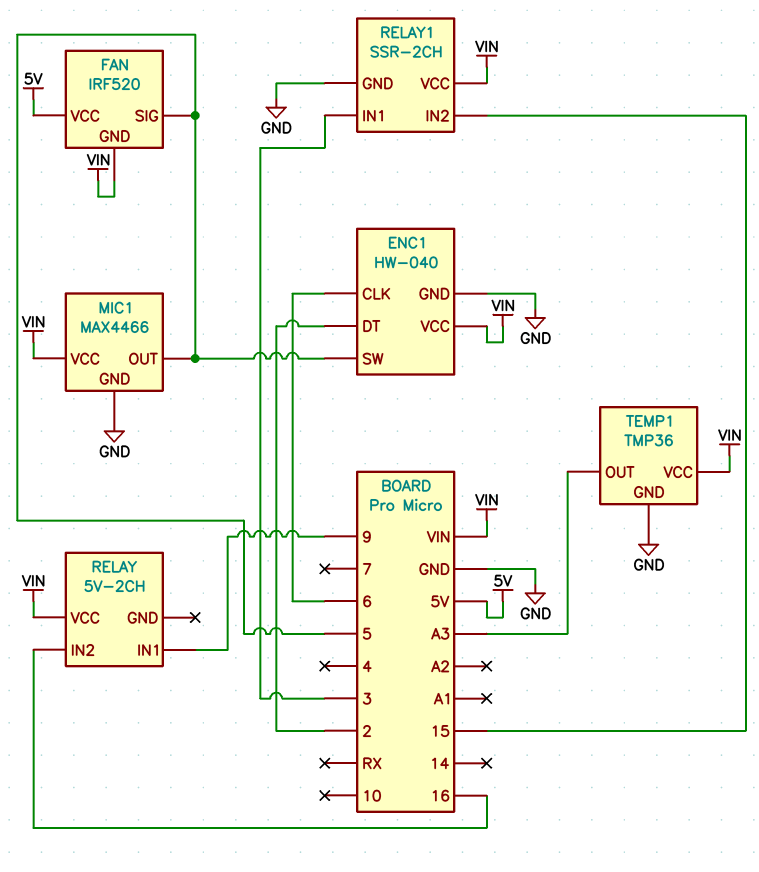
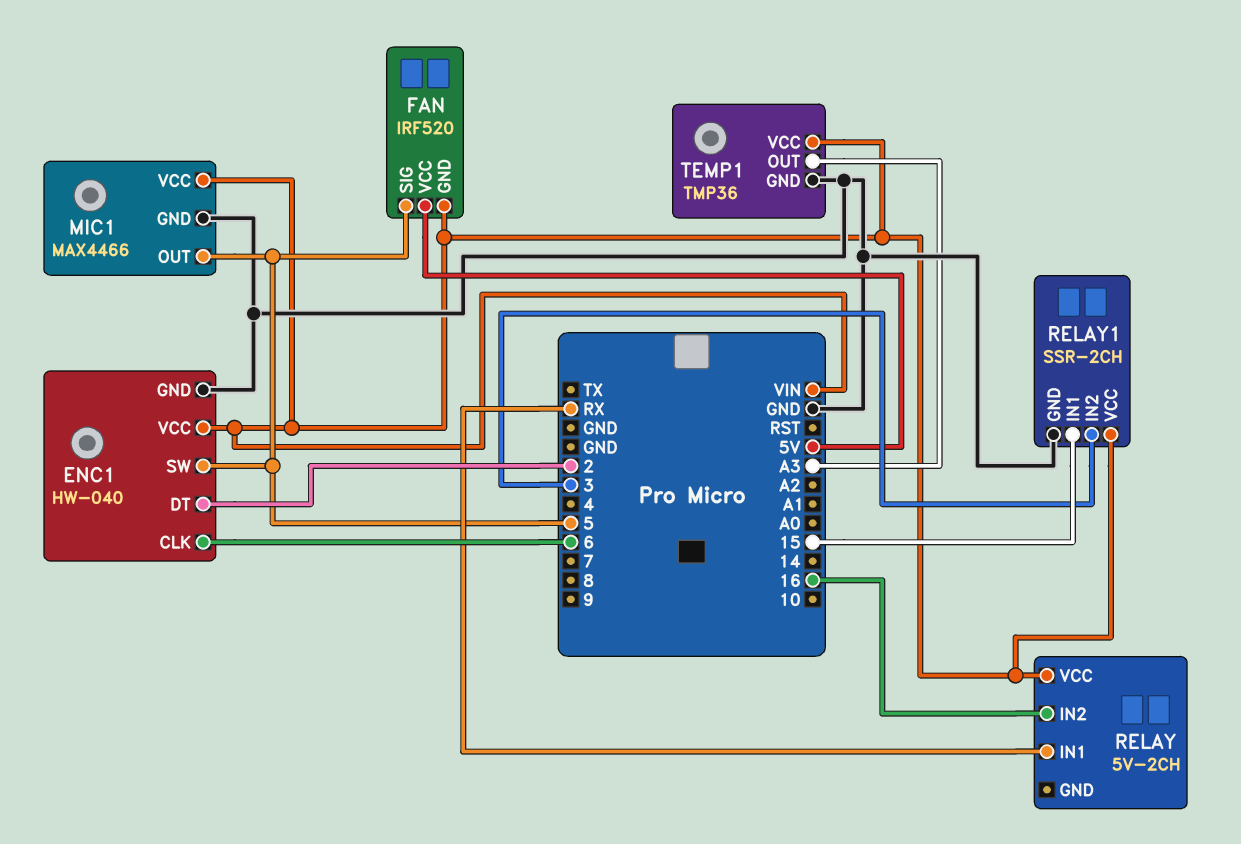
RELAY pin IN1: 9 -> RX
RELAY1 pin IN1: 3 -> 15
RELAY1 pin IN2: 15 -> 3

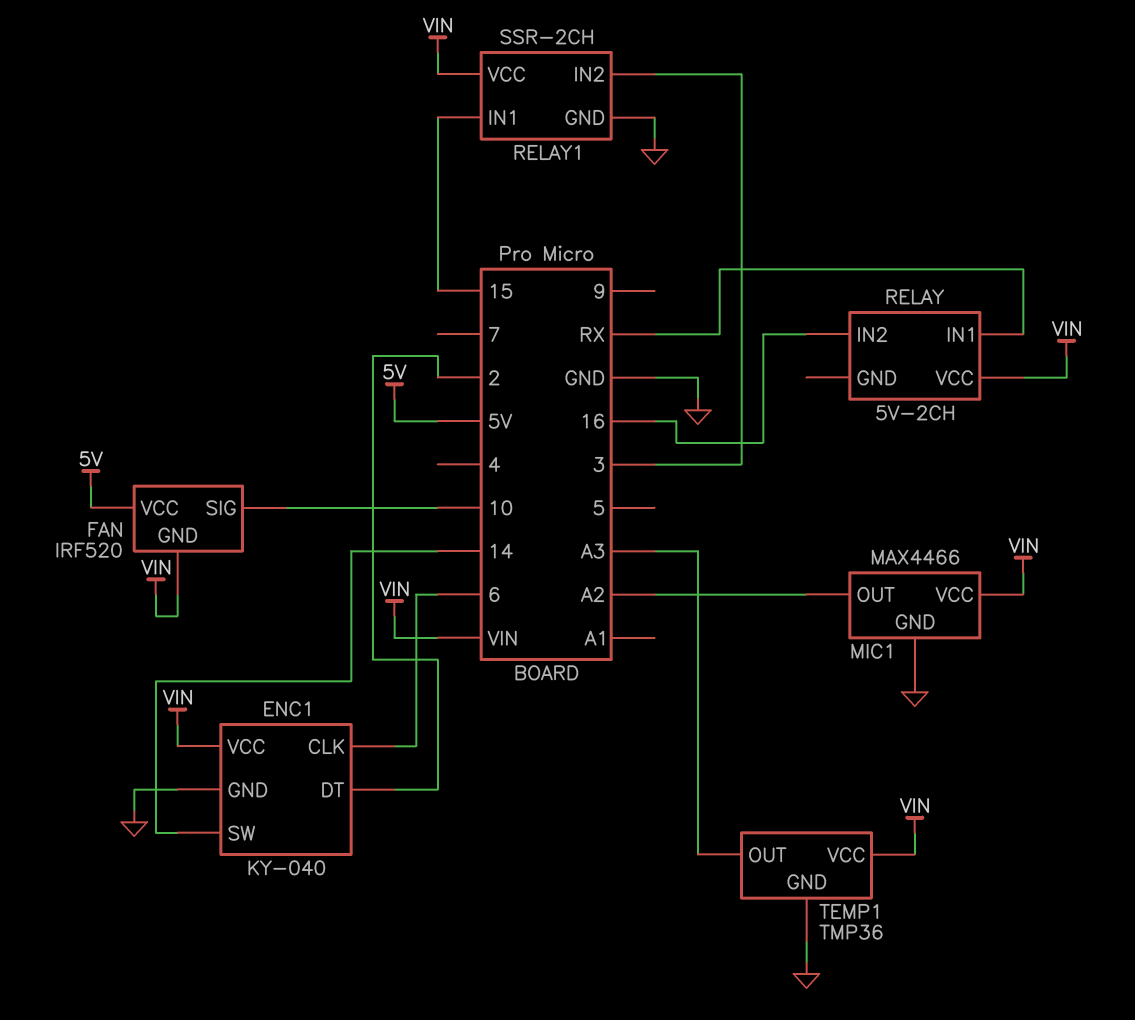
ENC1: HW-040 -> KY-040
ENC1 pin SW: 5 -> 14
FAN pin SIG: 5 -> 10
MIC1 pin OUT: 5 -> A2

